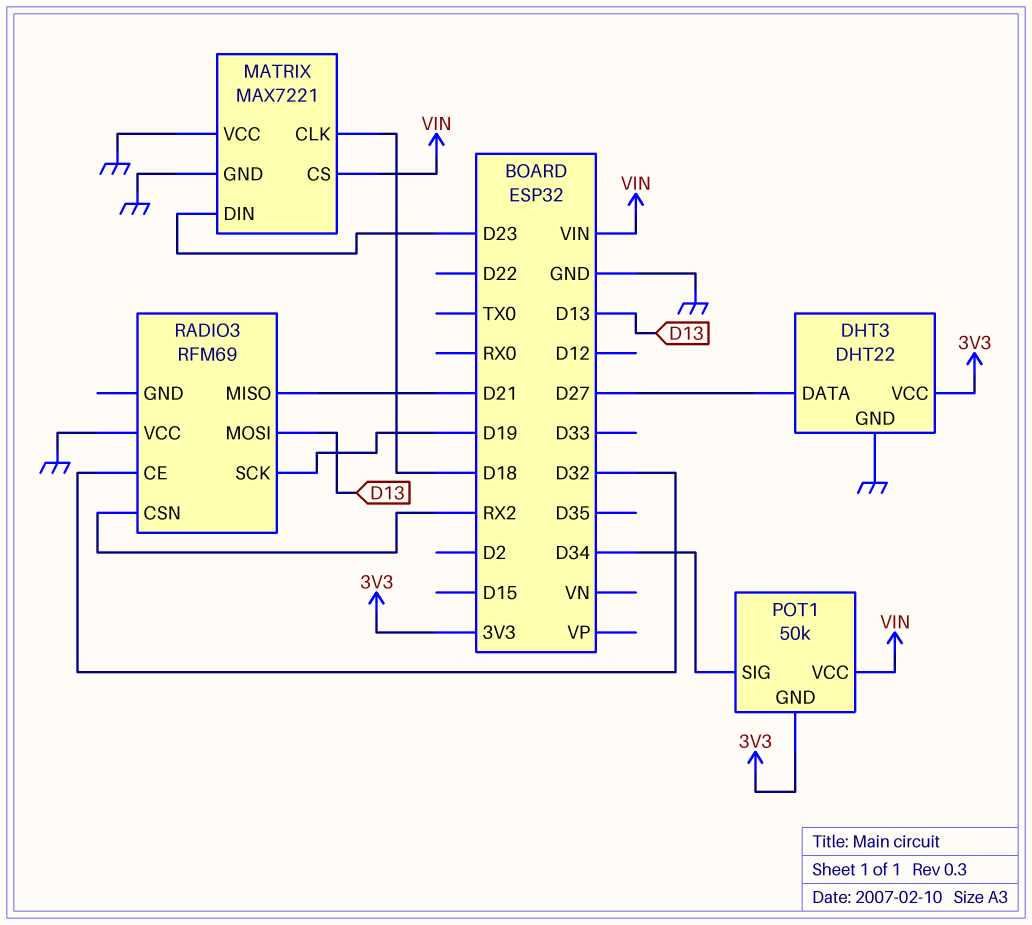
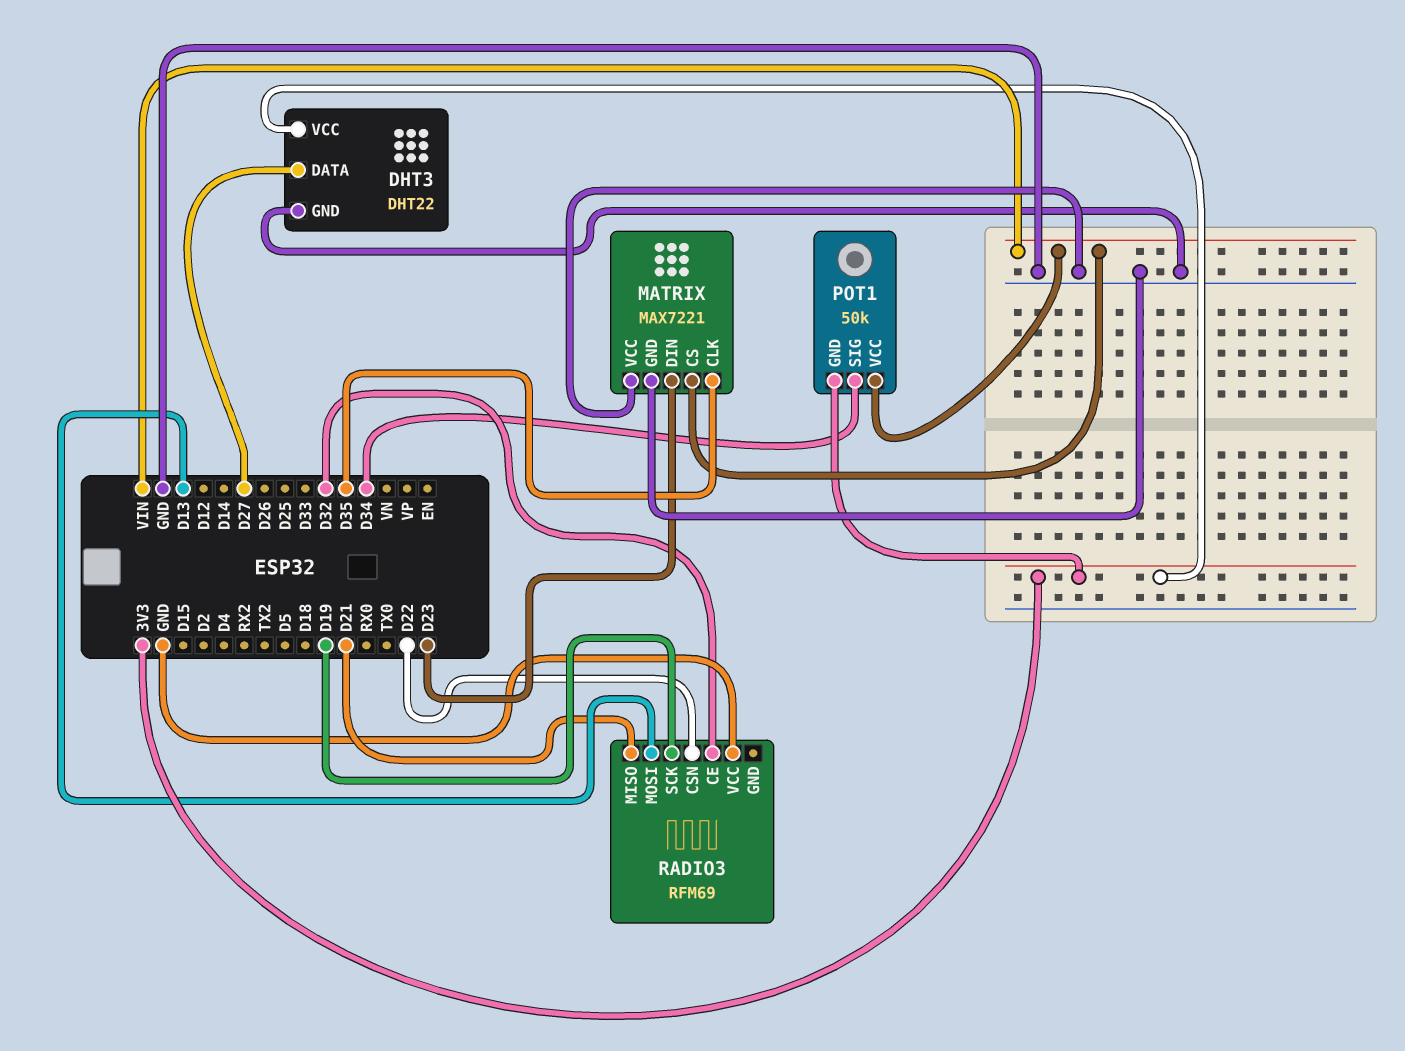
MATRIX pin CLK: D18 -> D35
RADIO3 pin CSN: RX2 -> D22

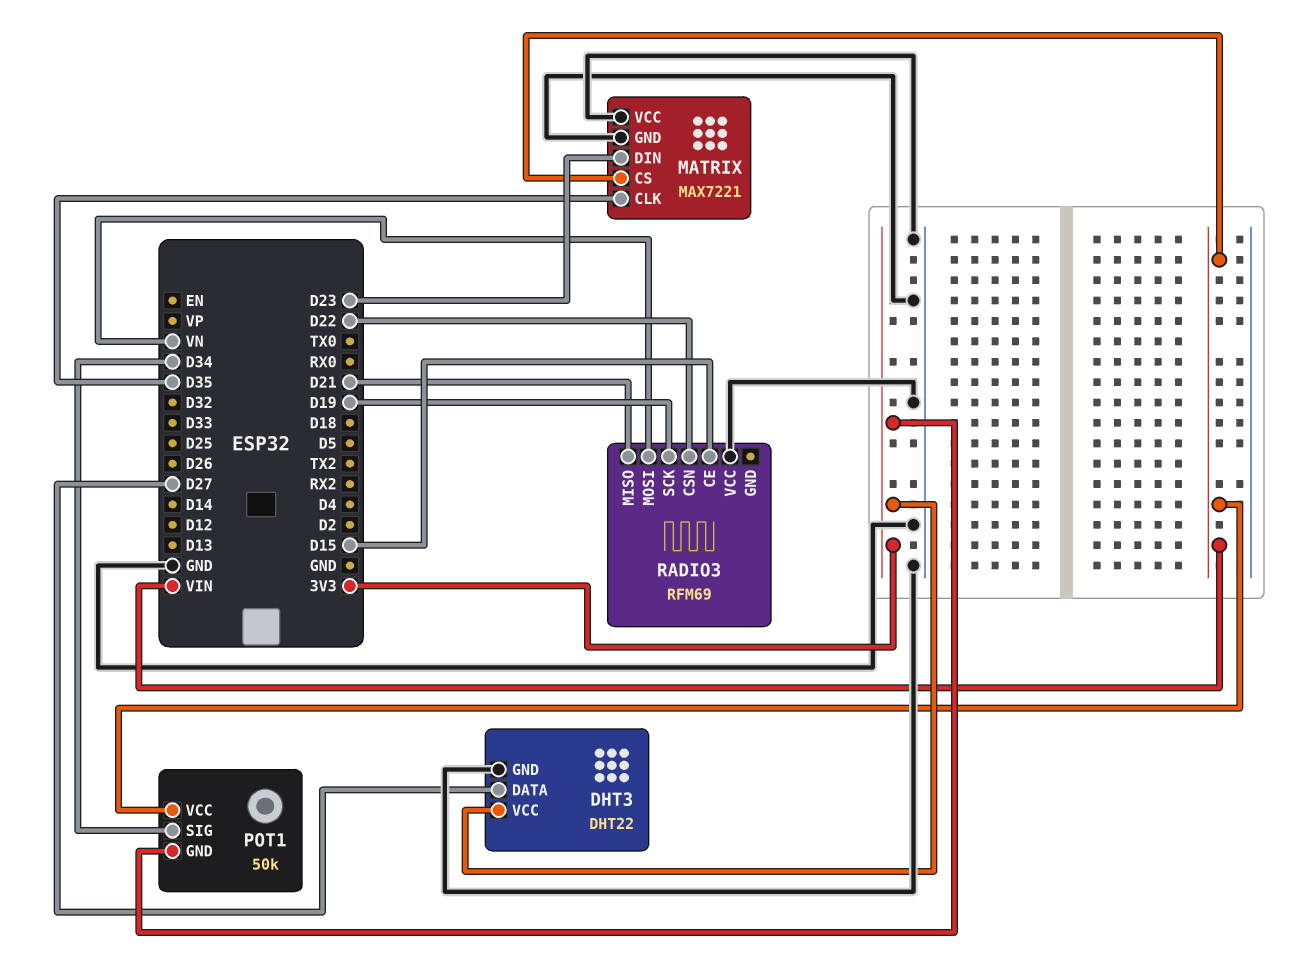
RADIO3 pin CE: D32 -> D15
RADIO3 pin MOSI: D13 -> VN

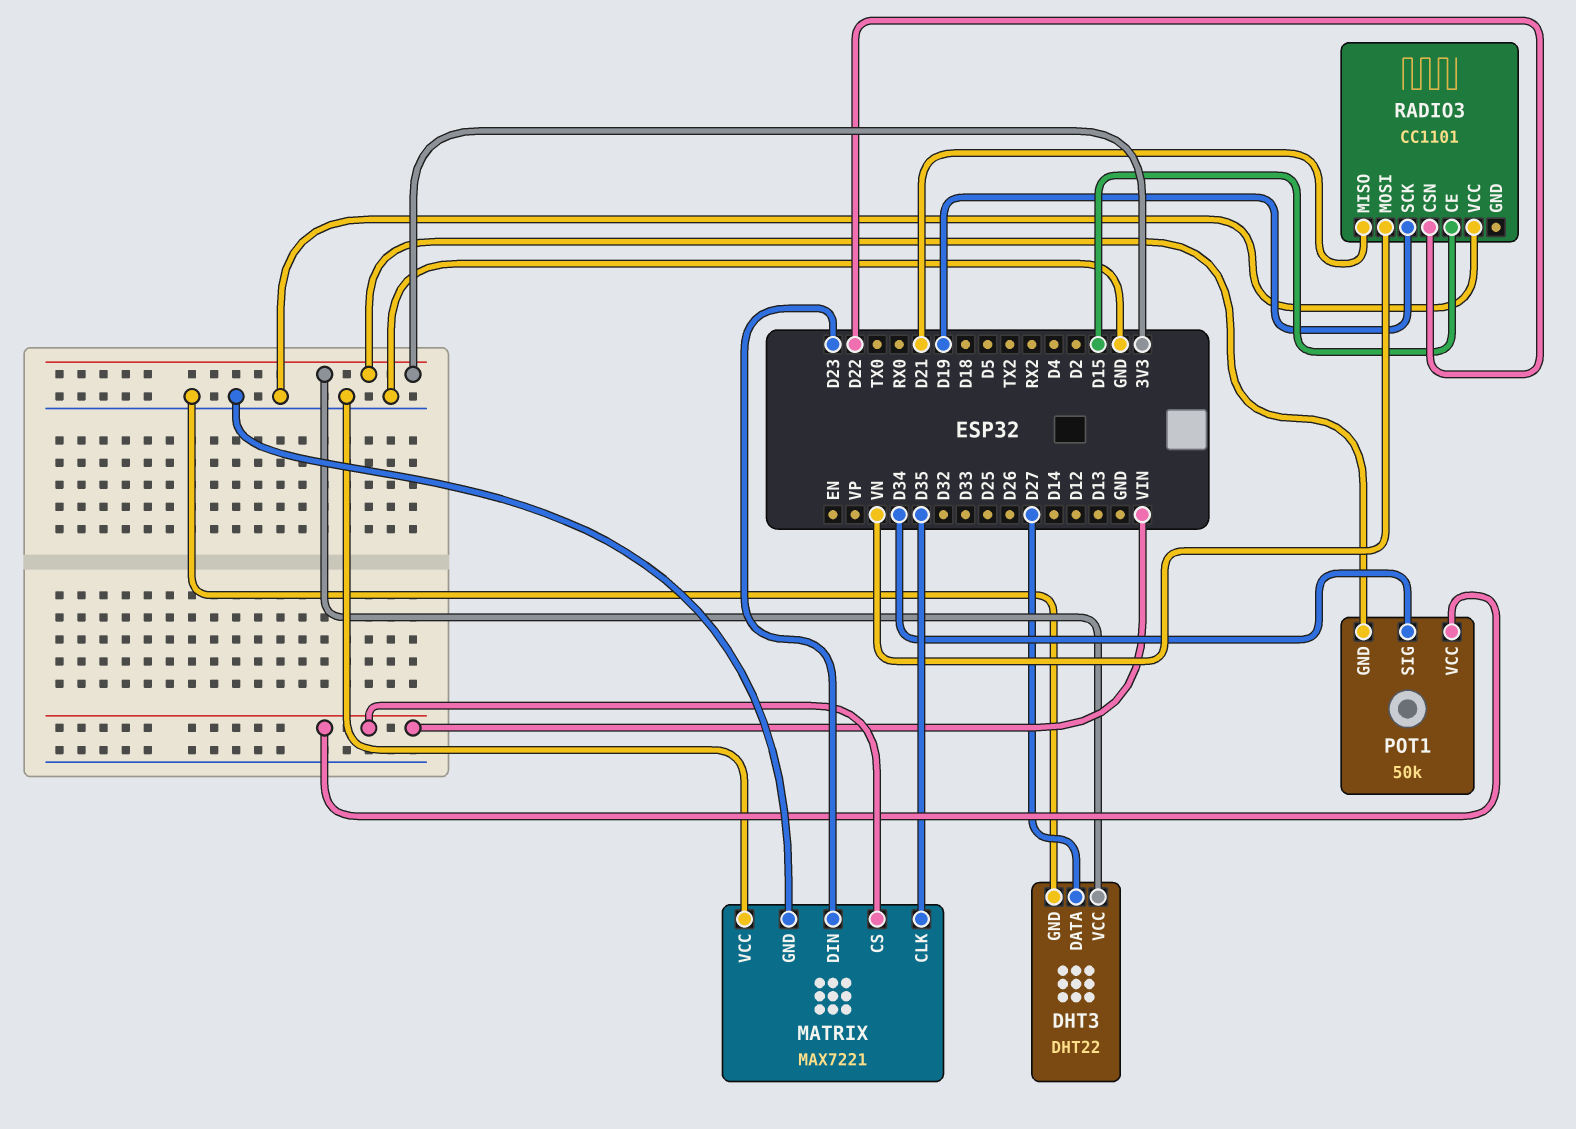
RADIO3: RFM69 -> CC1101

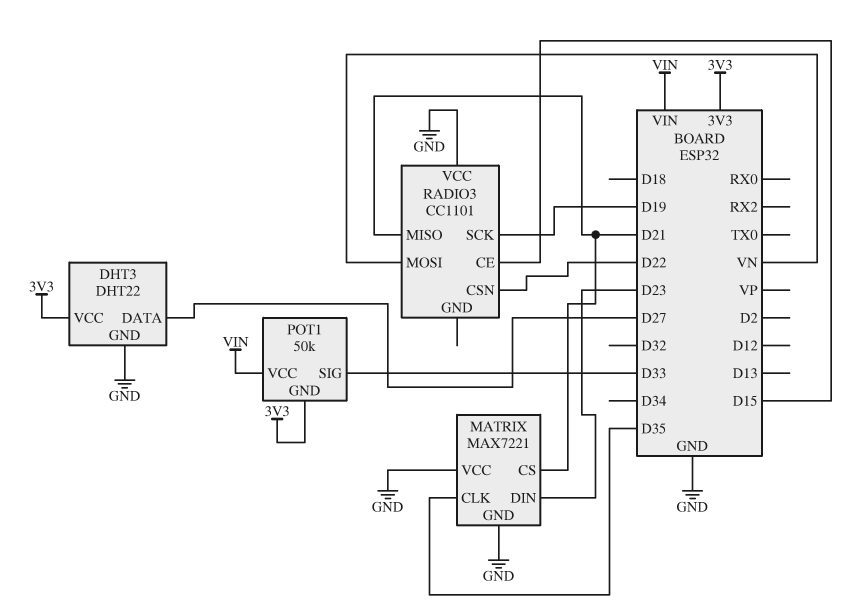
MATRIX pin CS: VIN -> D21
POT1 pin SIG: D34 -> D33

